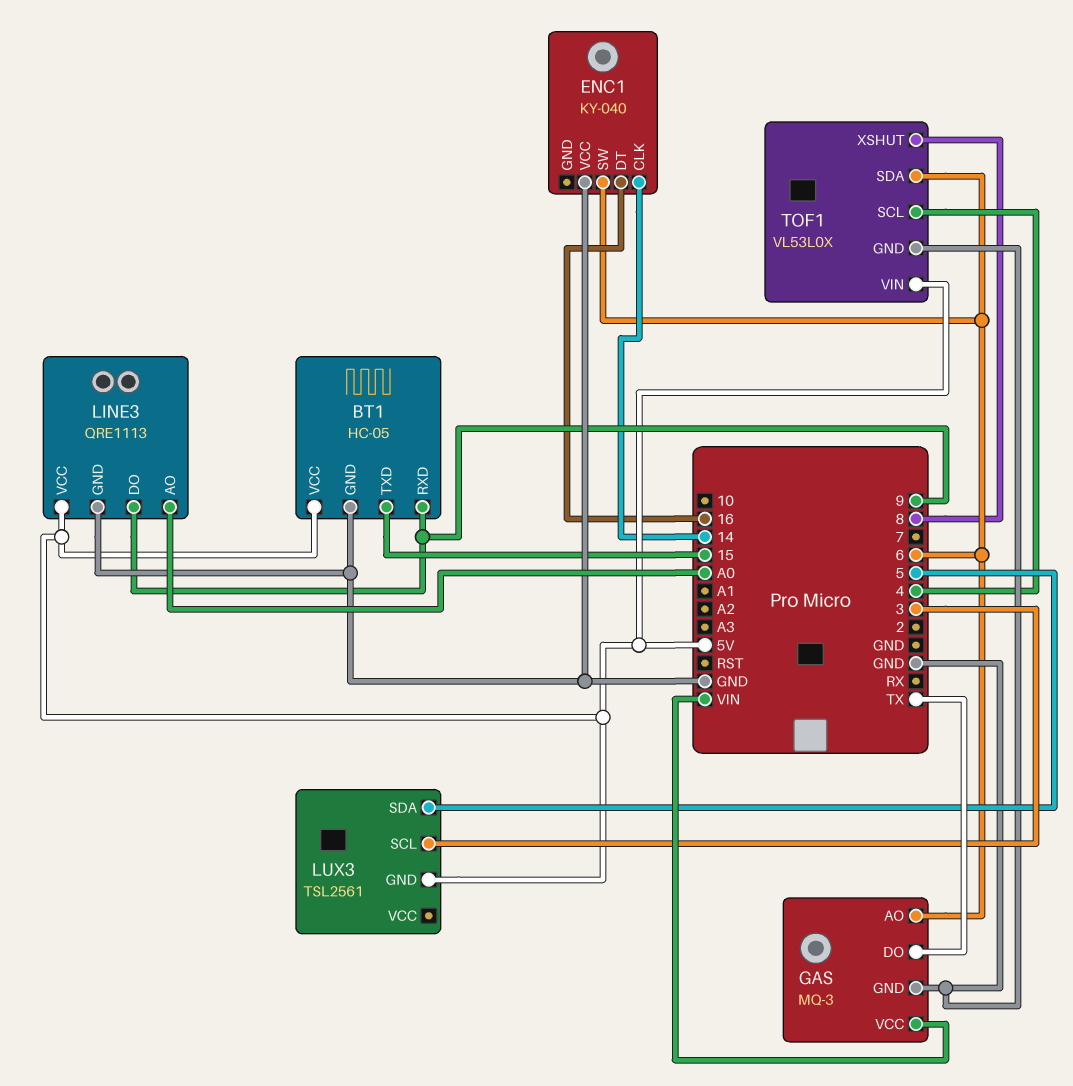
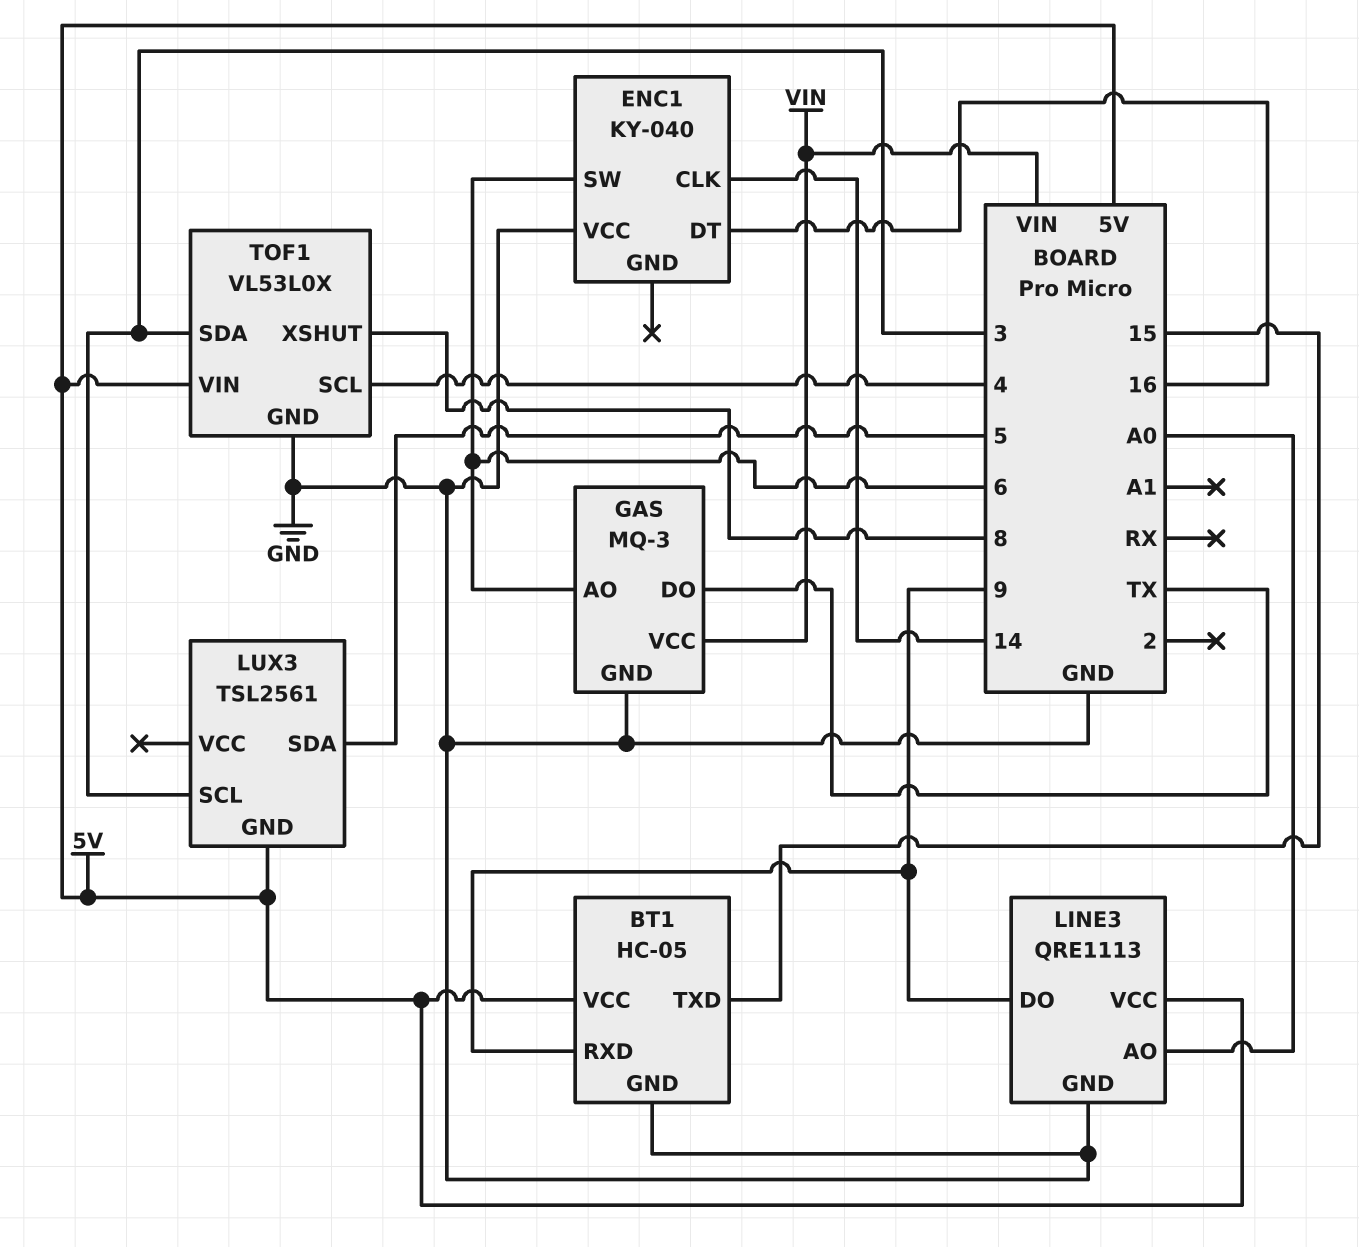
TOF1 pin SDA: 6 -> 3

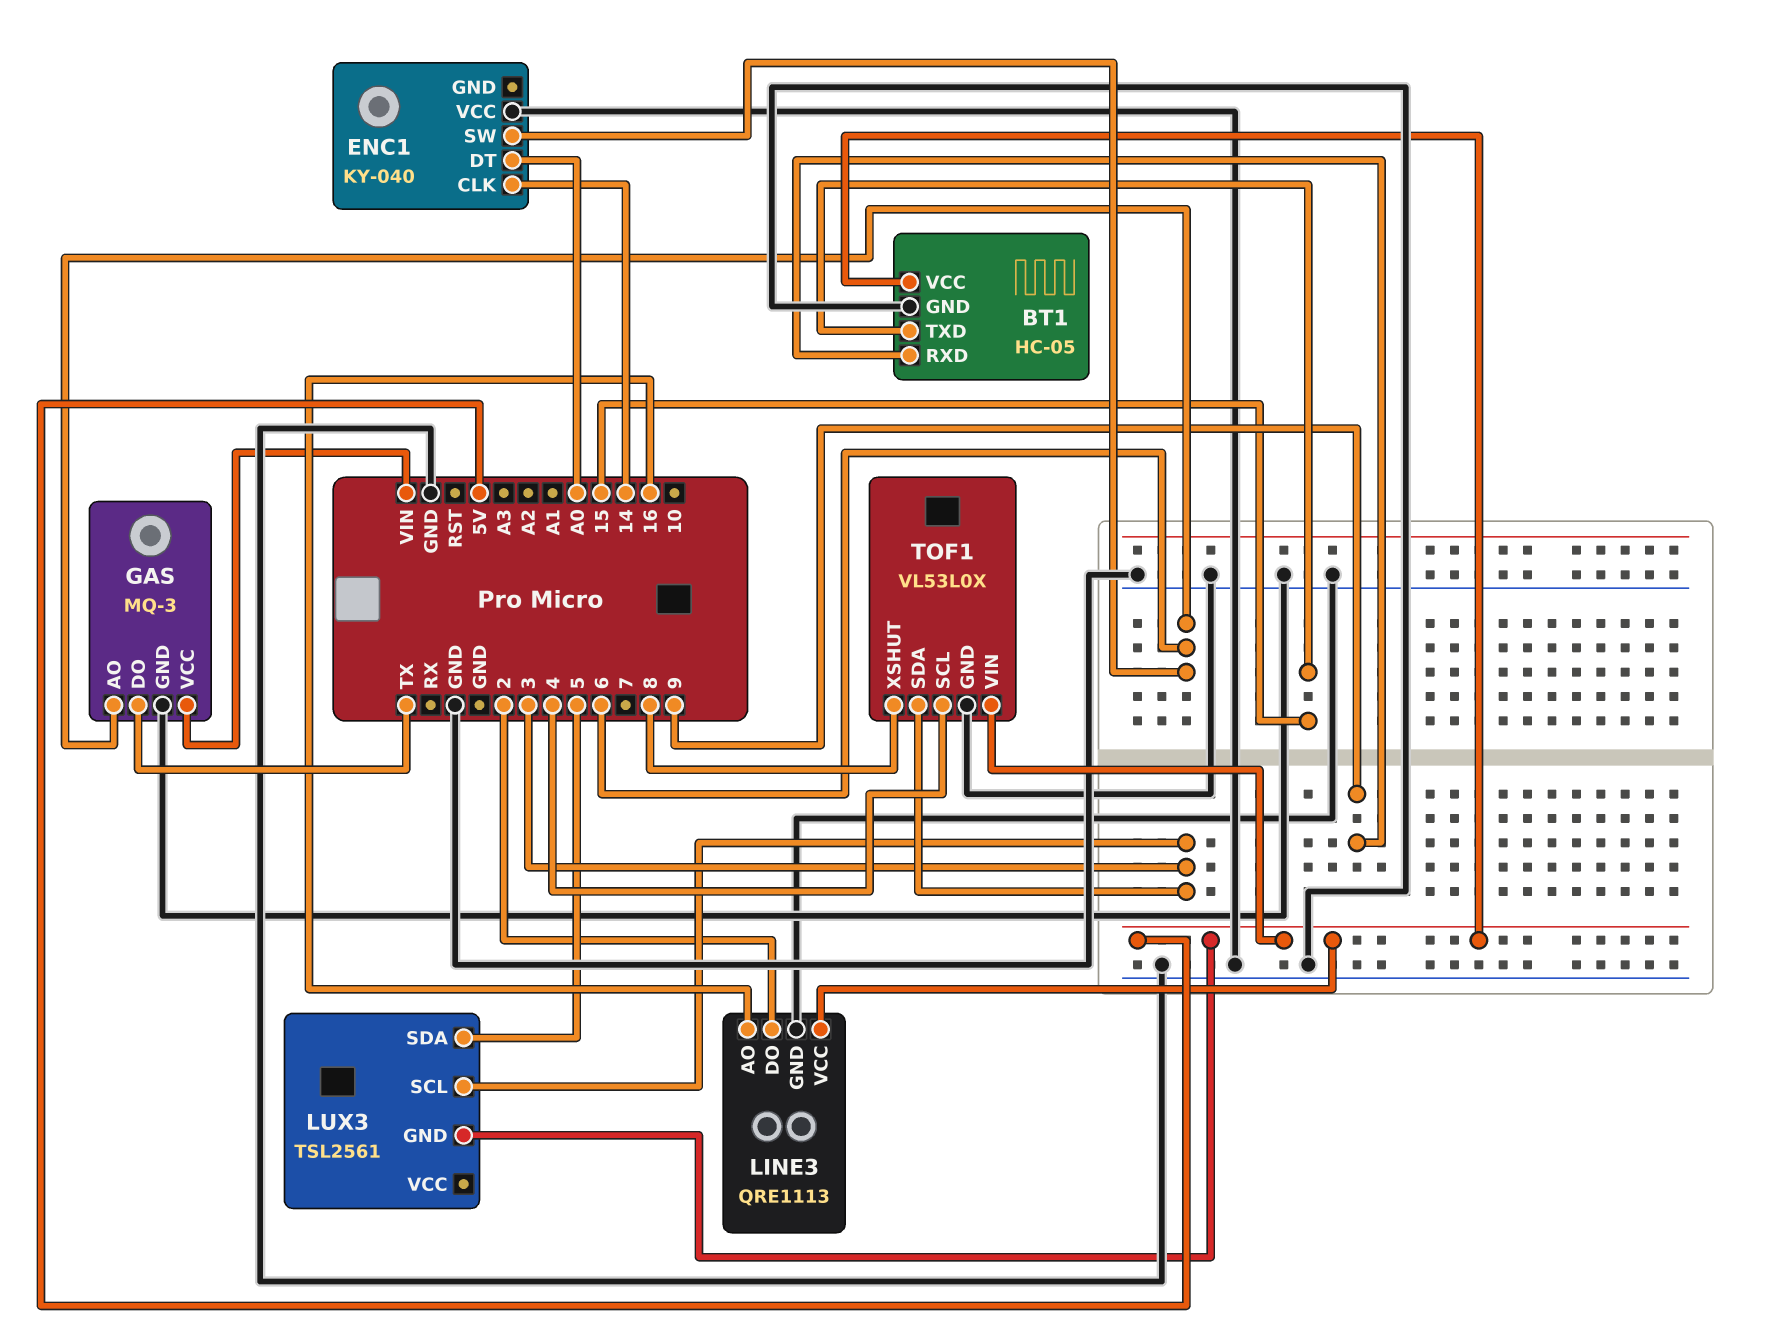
ENC1 pin DT: 16 -> A0
LINE3 pin AO: A0 -> 16
LINE3 pin DO: 9 -> 2

